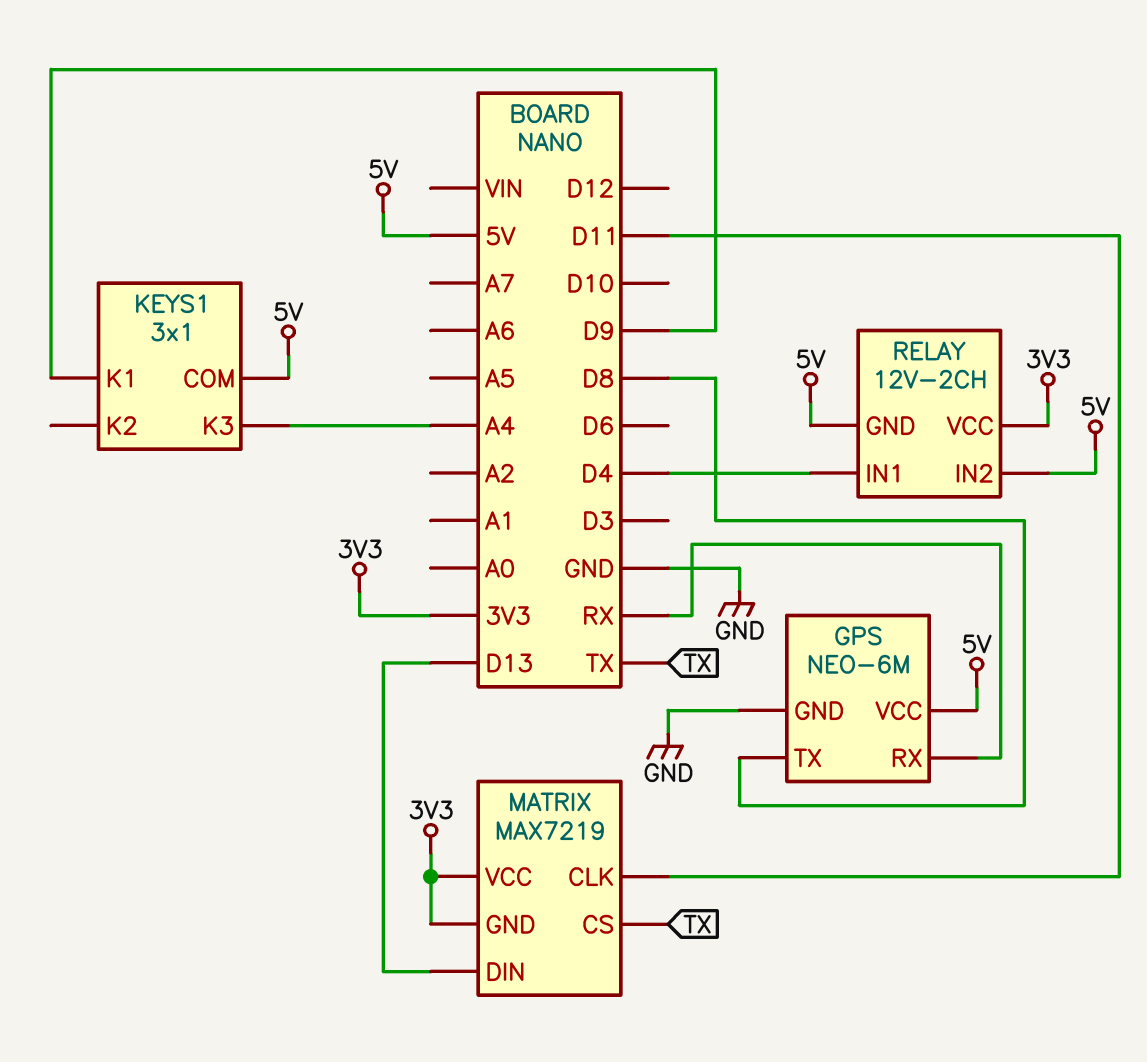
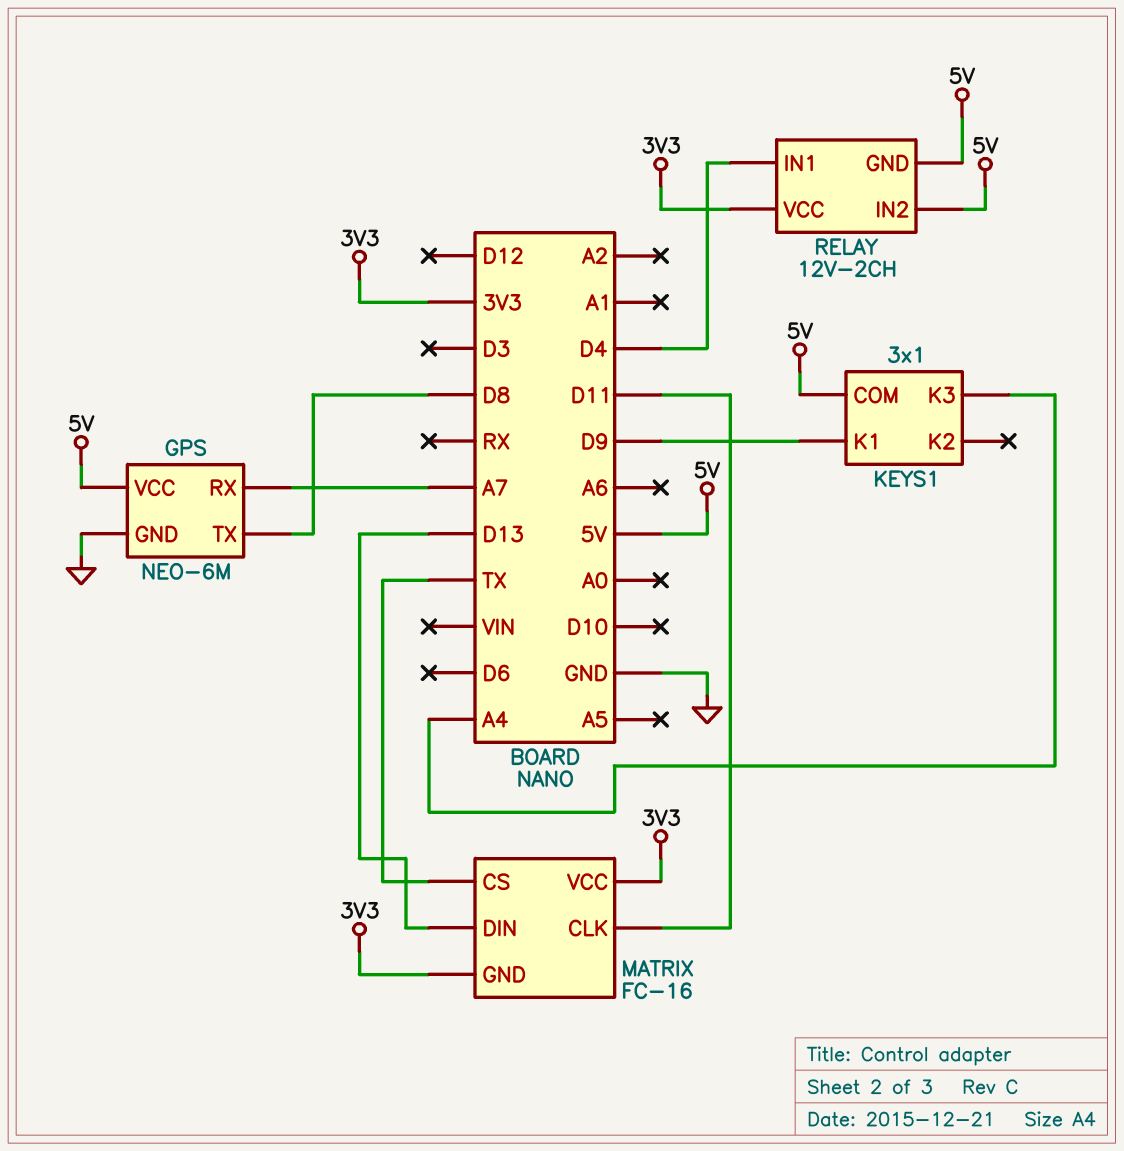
GPS pin RX: RX -> A7
MATRIX: MAX7219 -> FC-16

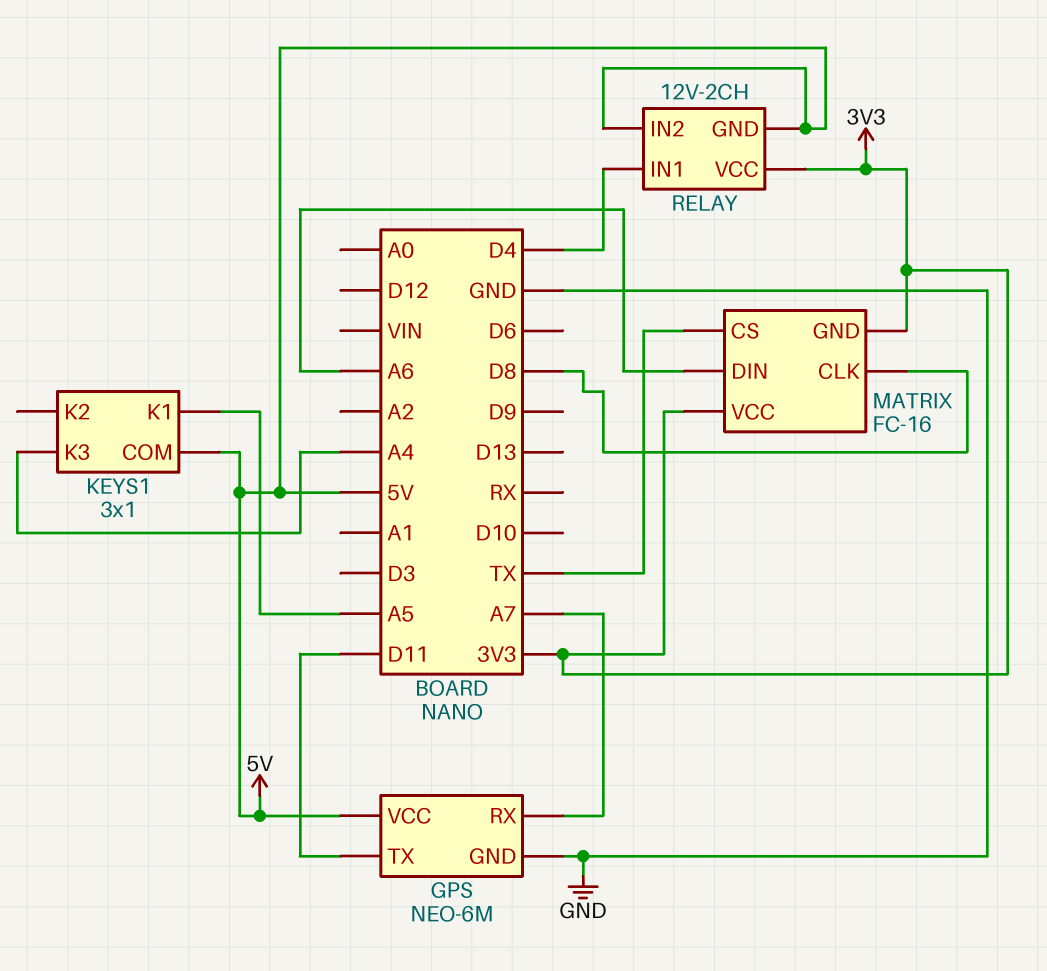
GPS pin TX: D8 -> D11
KEYS1 pin K1: D9 -> A5
MATRIX pin CLK: D11 -> D8
MATRIX pin DIN: D13 -> A6

